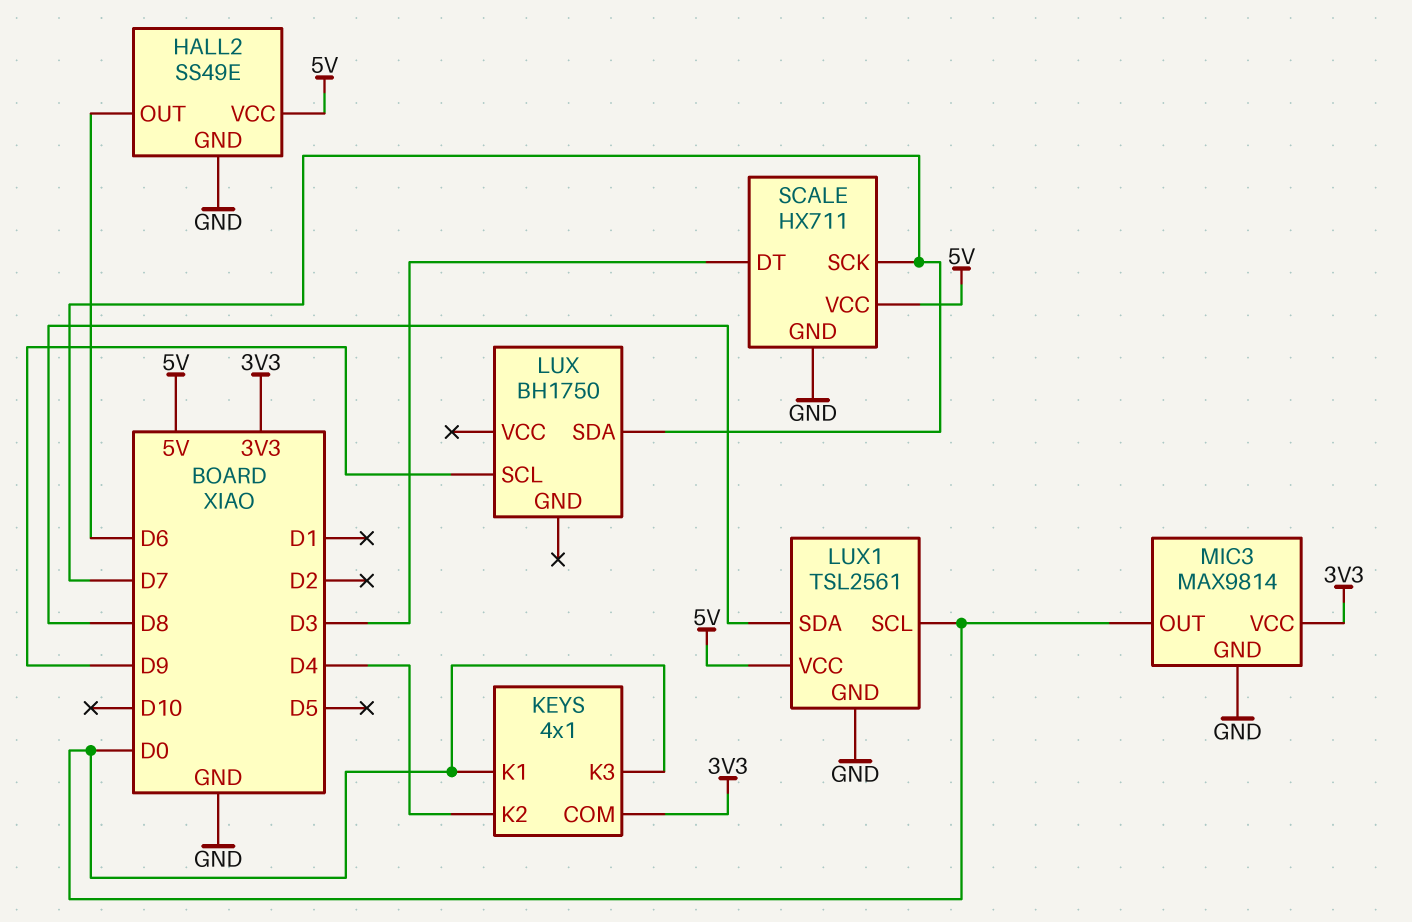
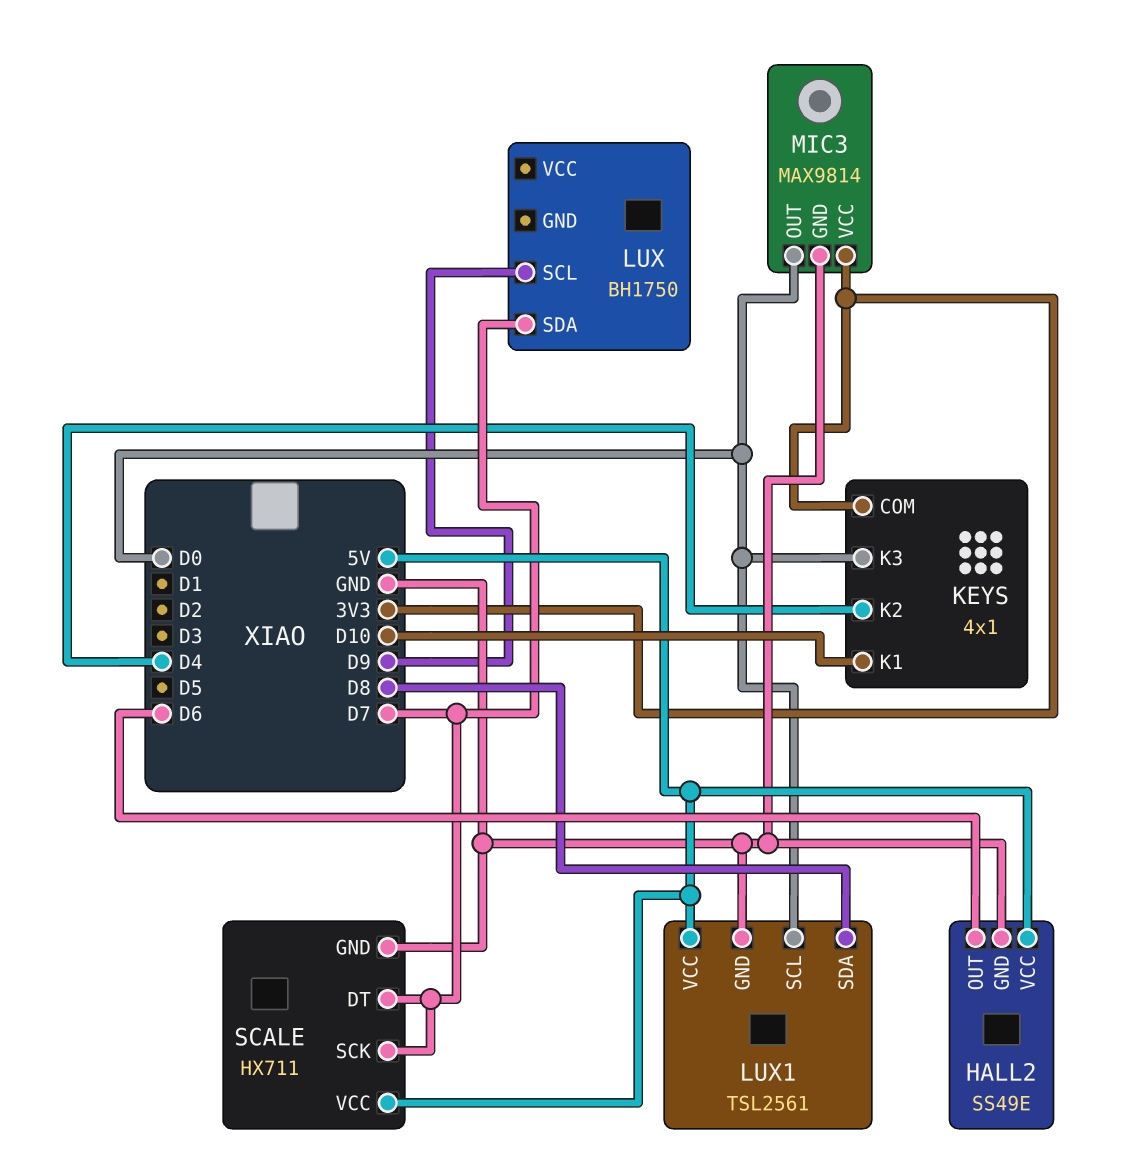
KEYS pin K1: D0 -> D10
SCALE pin DT: D3 -> D7

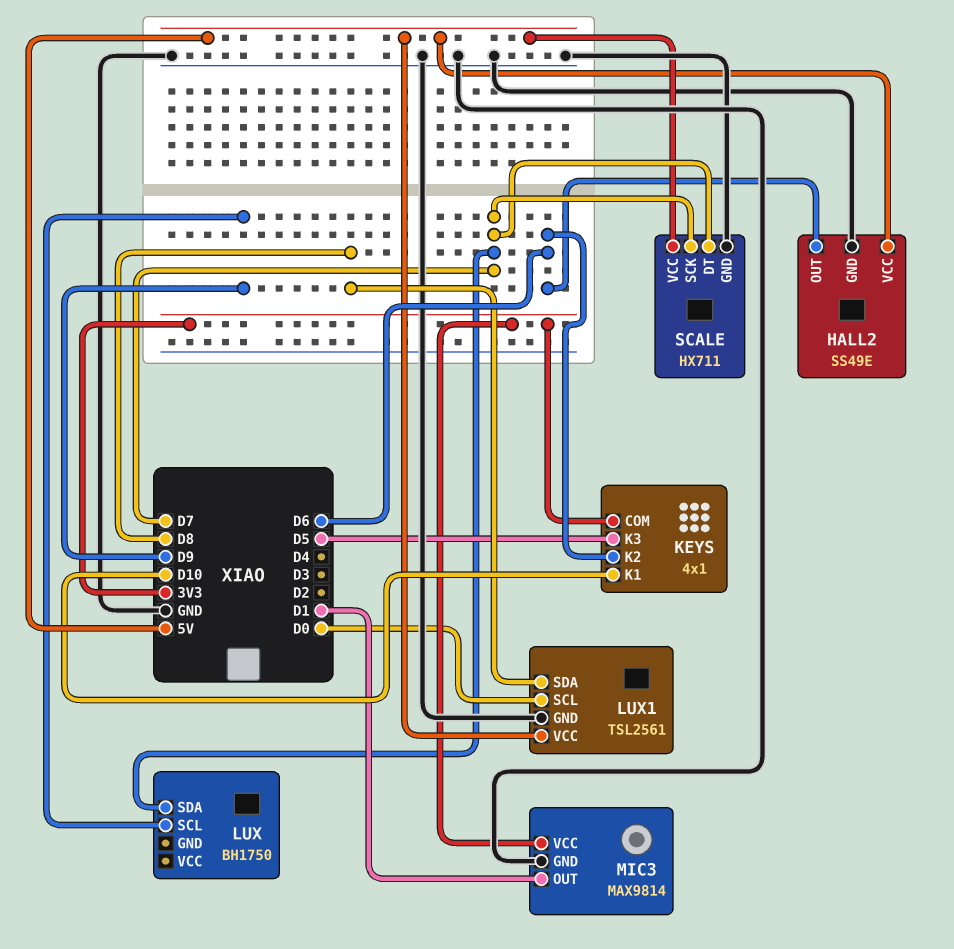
KEYS pin K2: D4 -> D6
KEYS pin K3: D0 -> D5
MIC3 pin OUT: D0 -> D1

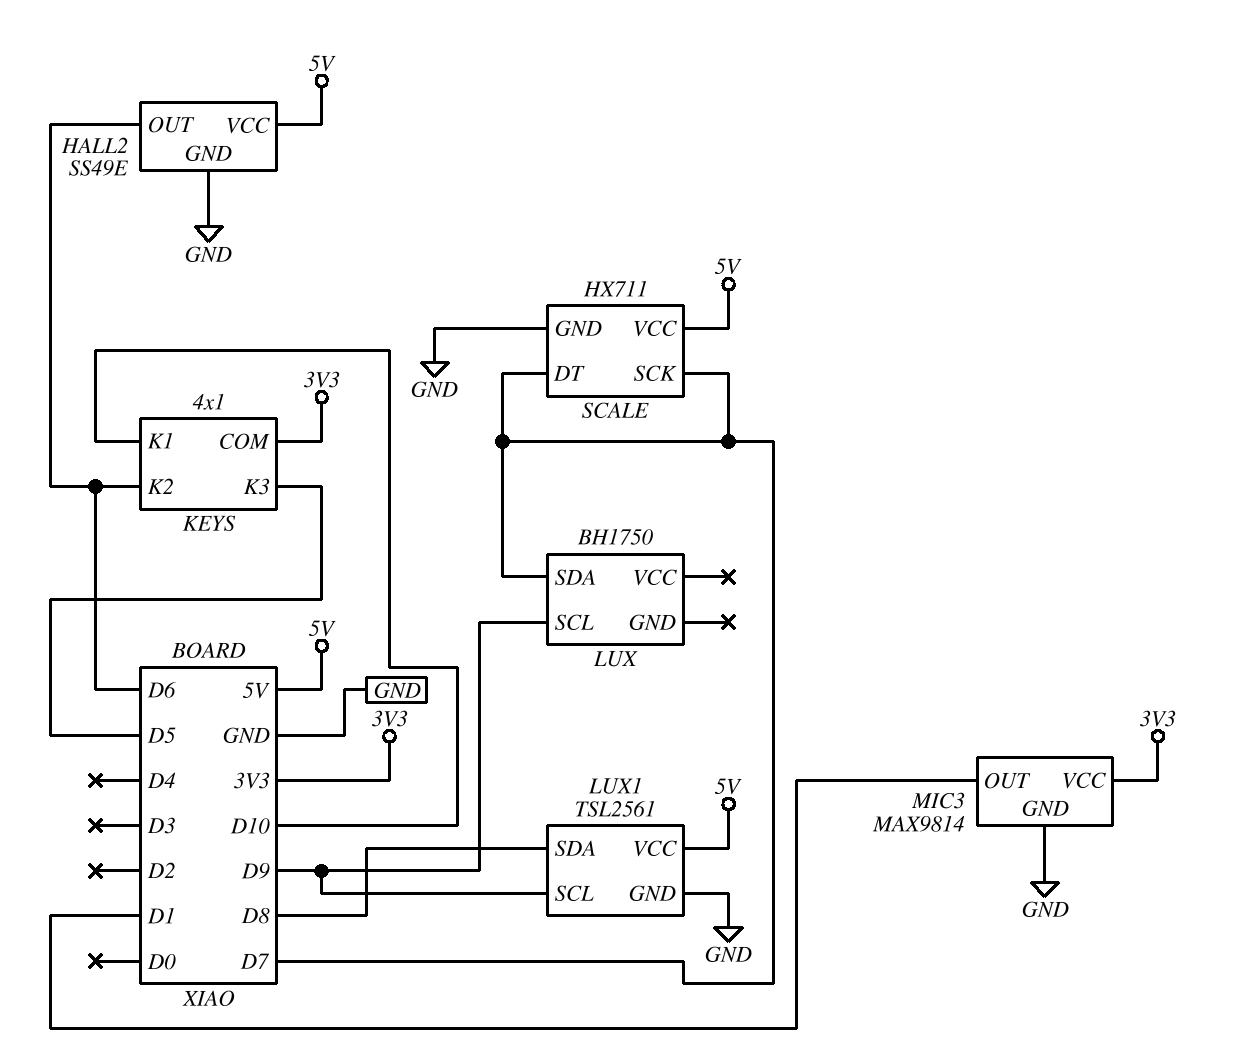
LUX1 pin SCL: D0 -> D9

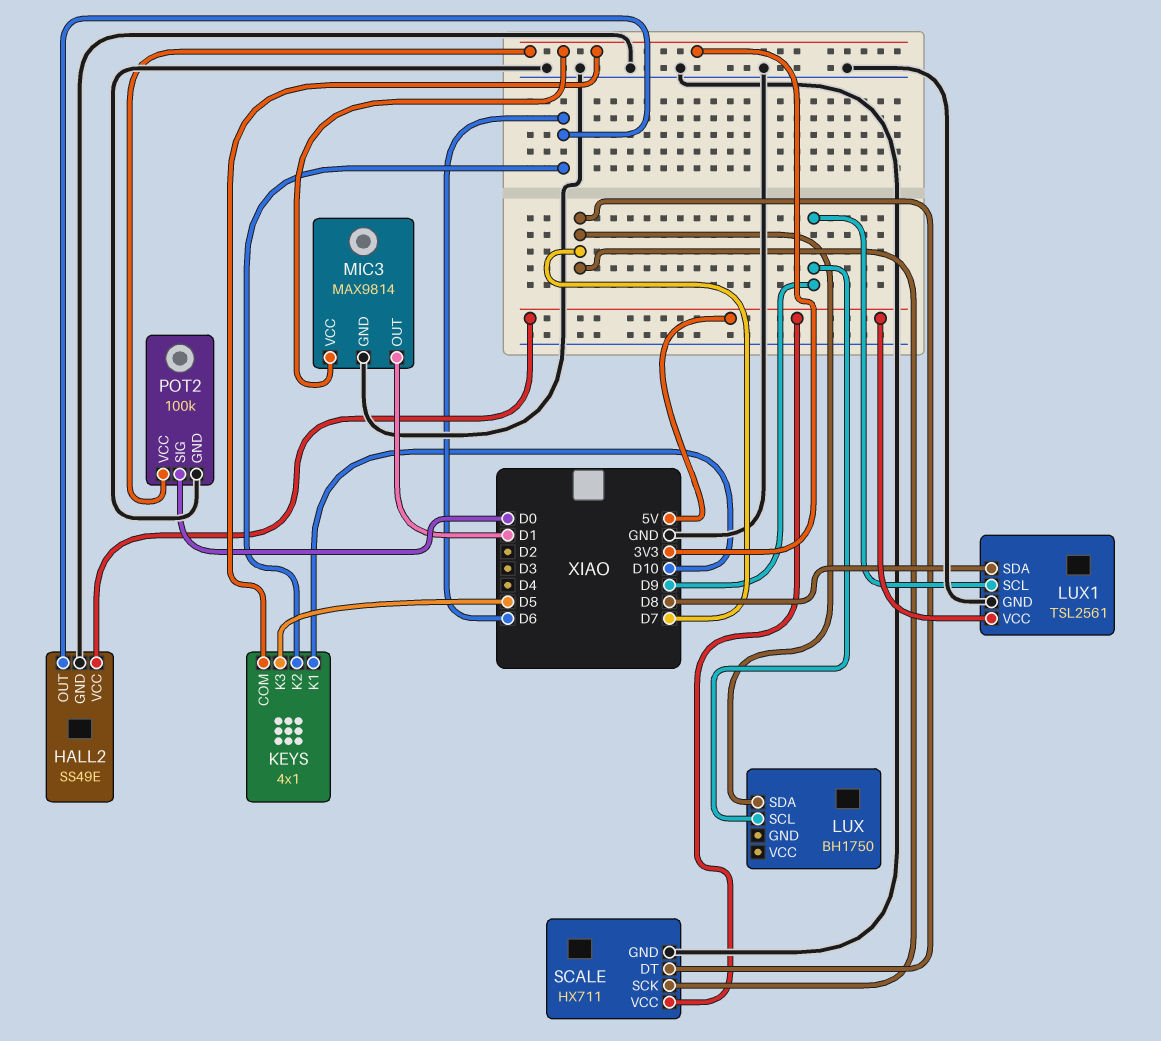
POT2: none -> 100k
POT2 pin GND: none -> GND
POT2 pin SIG: none -> D0
POT2 pin VCC: none -> 3V3

